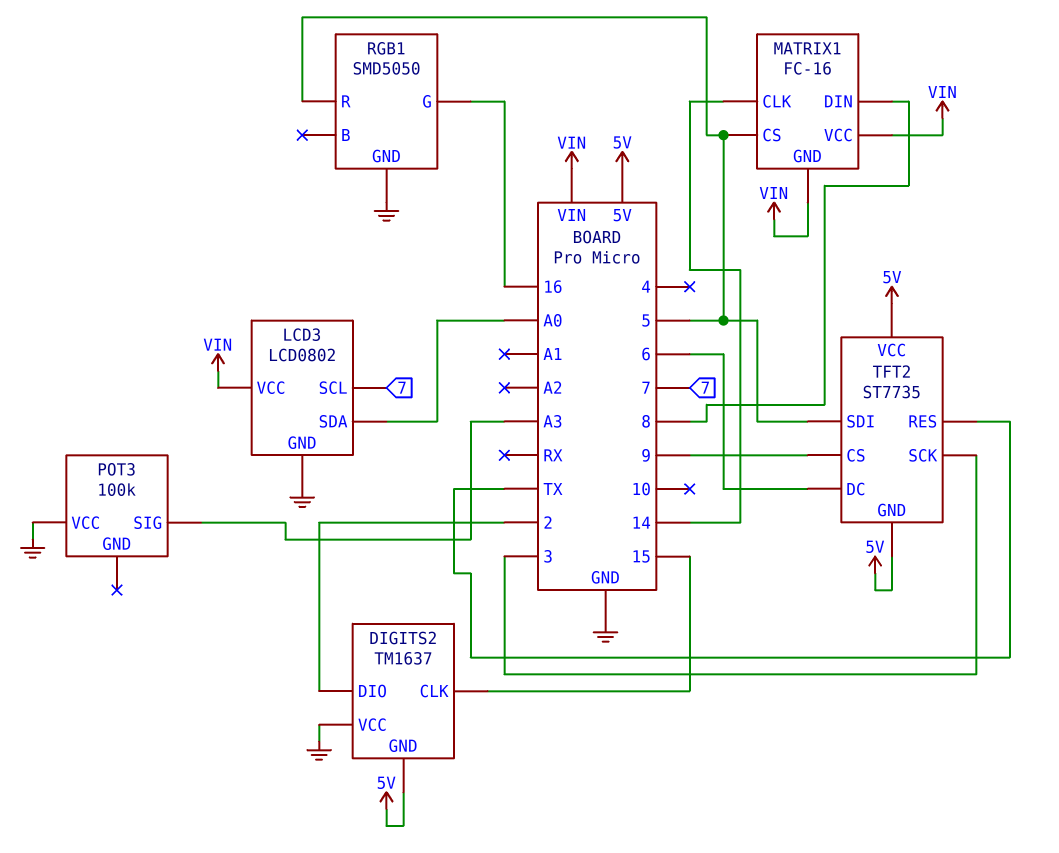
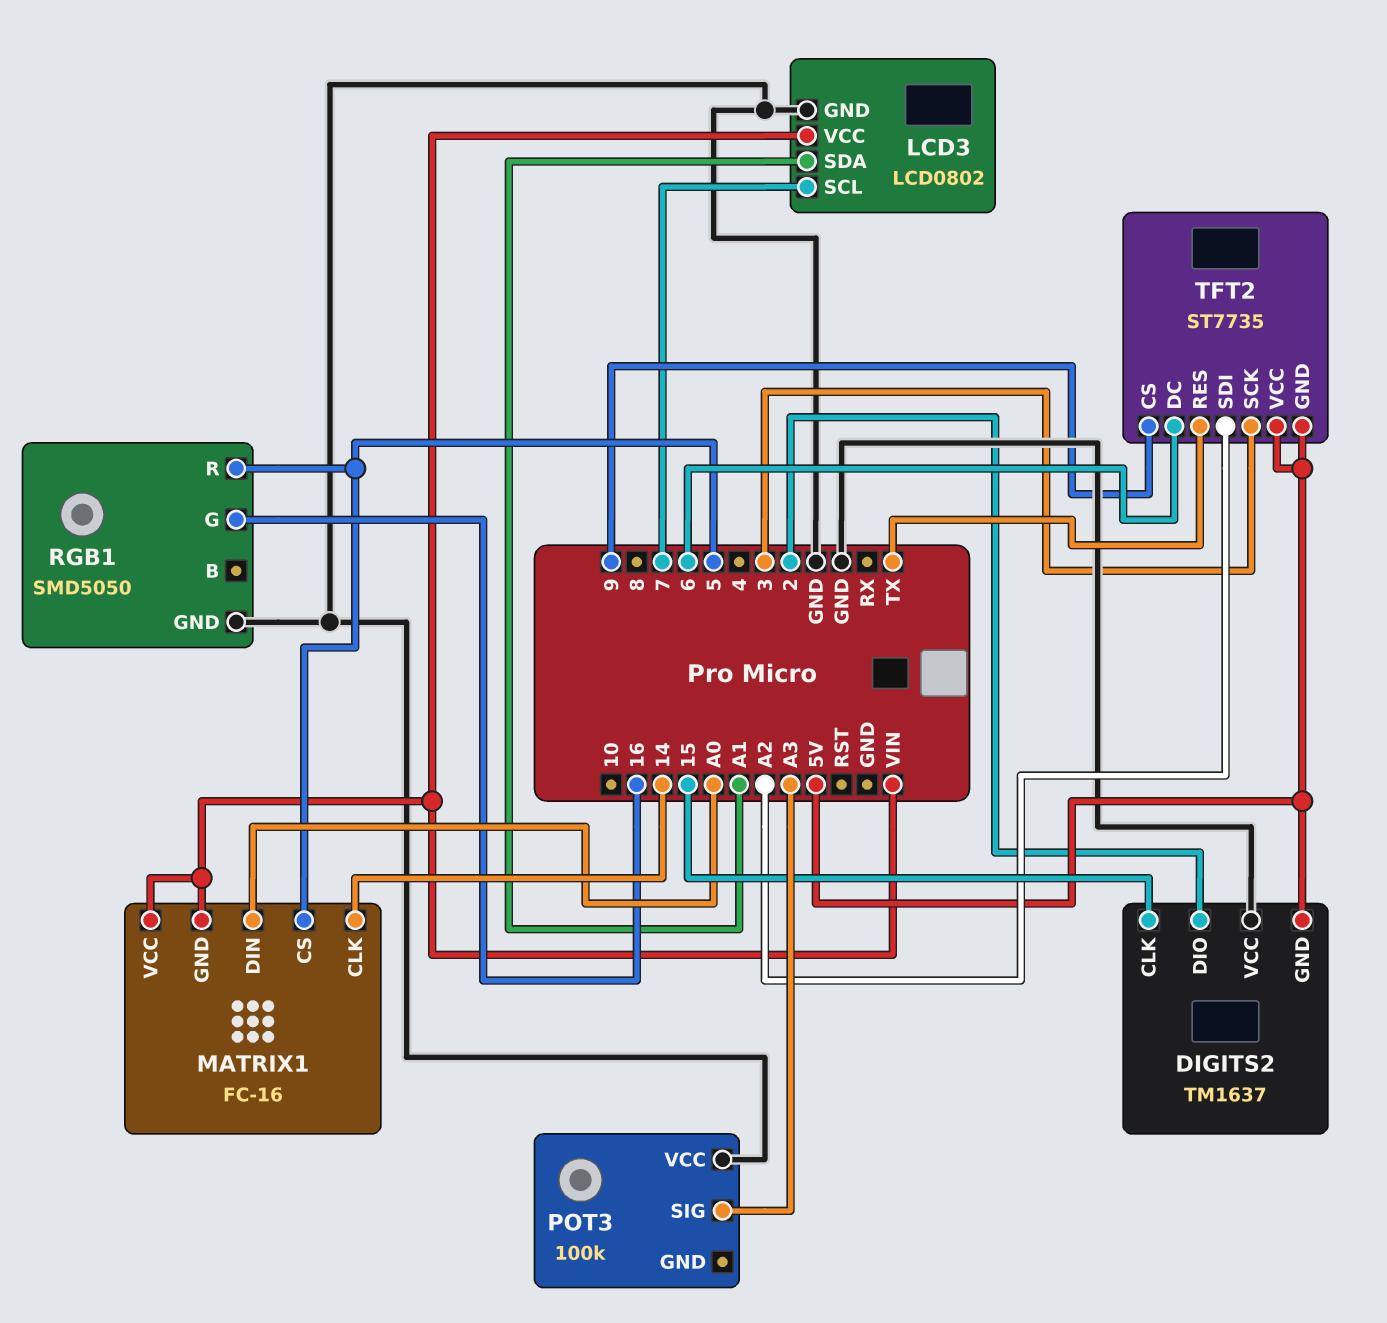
LCD3 pin SDA: A0 -> A1
MATRIX1 pin DIN: 8 -> A0
TFT2 pin SDI: 5 -> A2

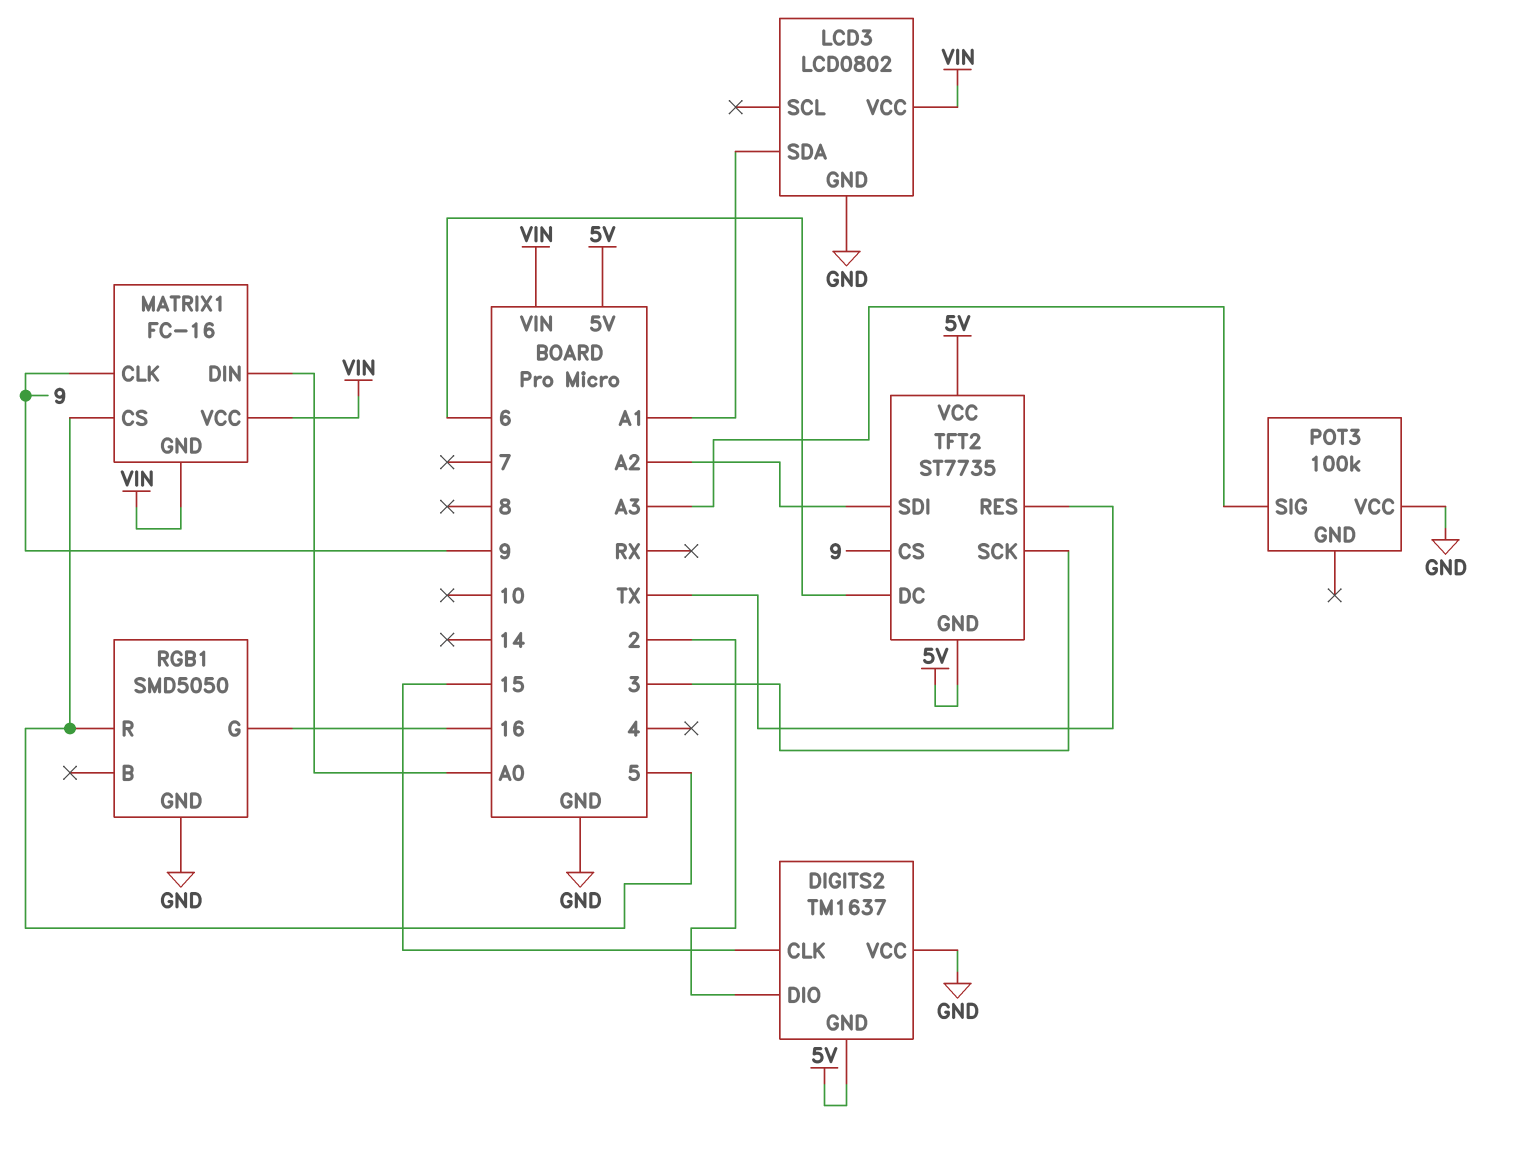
LCD3 pin SCL: 7 -> none
MATRIX1 pin CLK: 14 -> 9

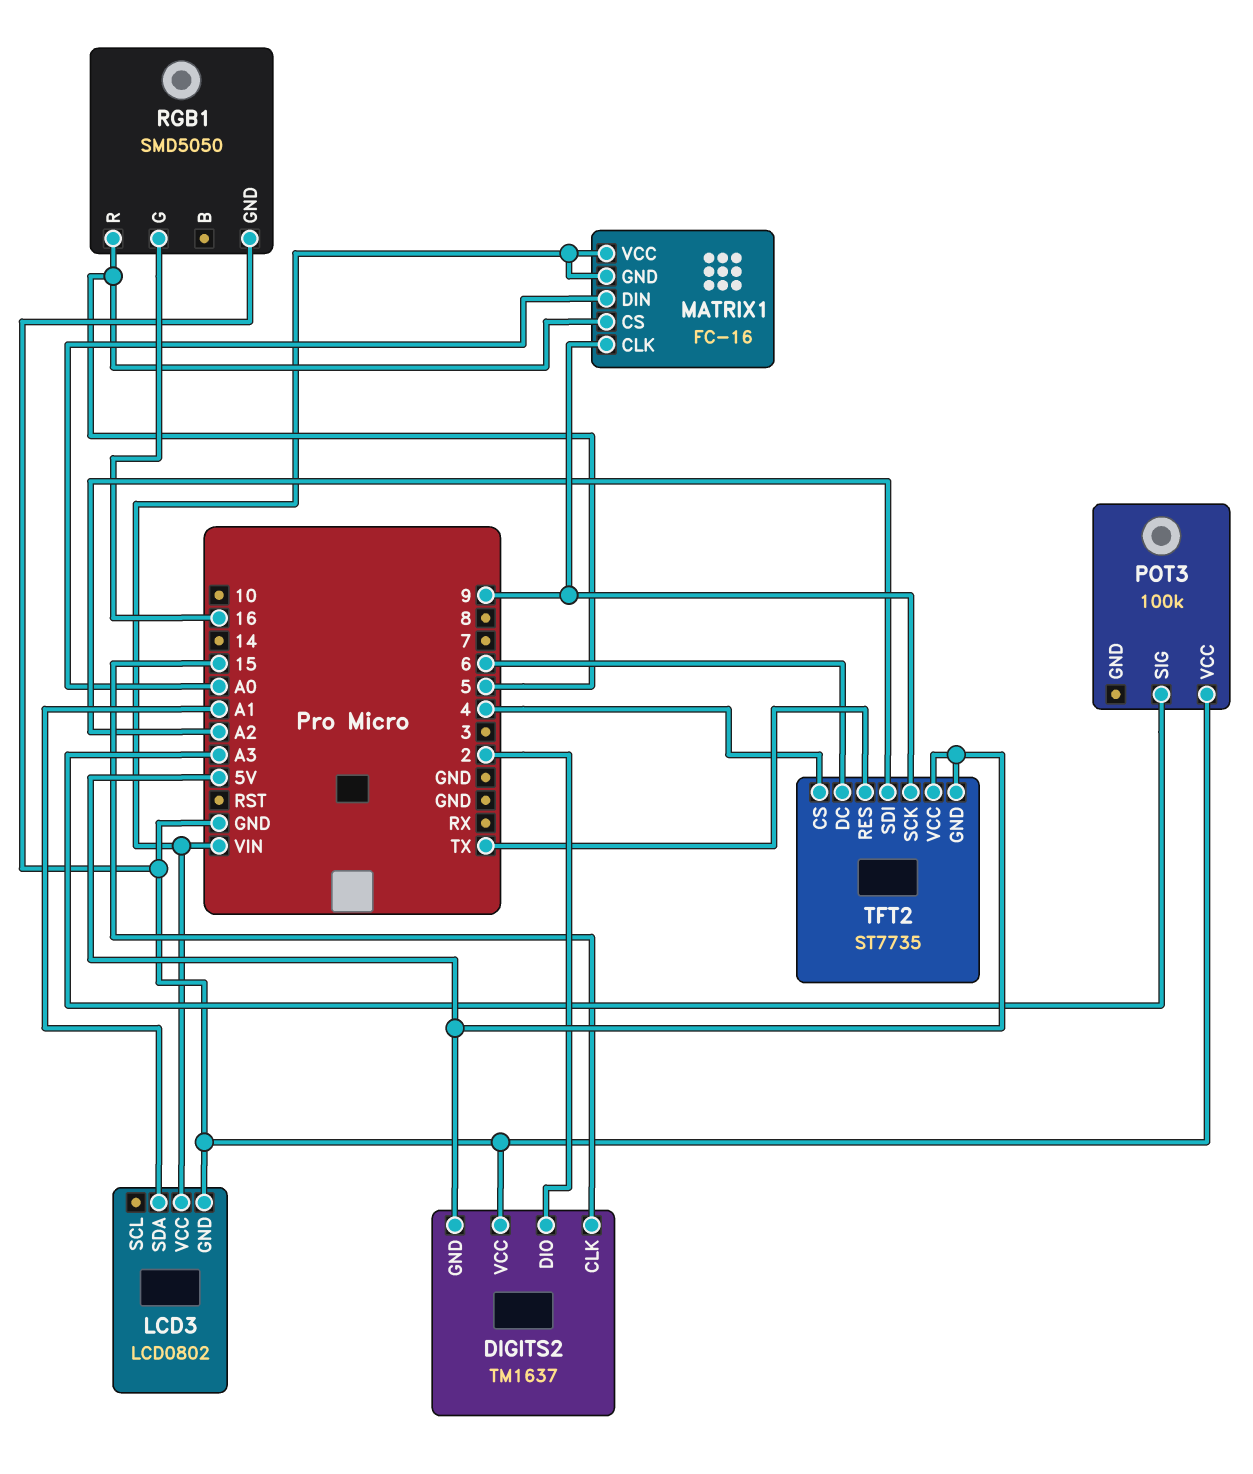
TFT2 pin CS: 9 -> 4
TFT2 pin SCK: 3 -> 9

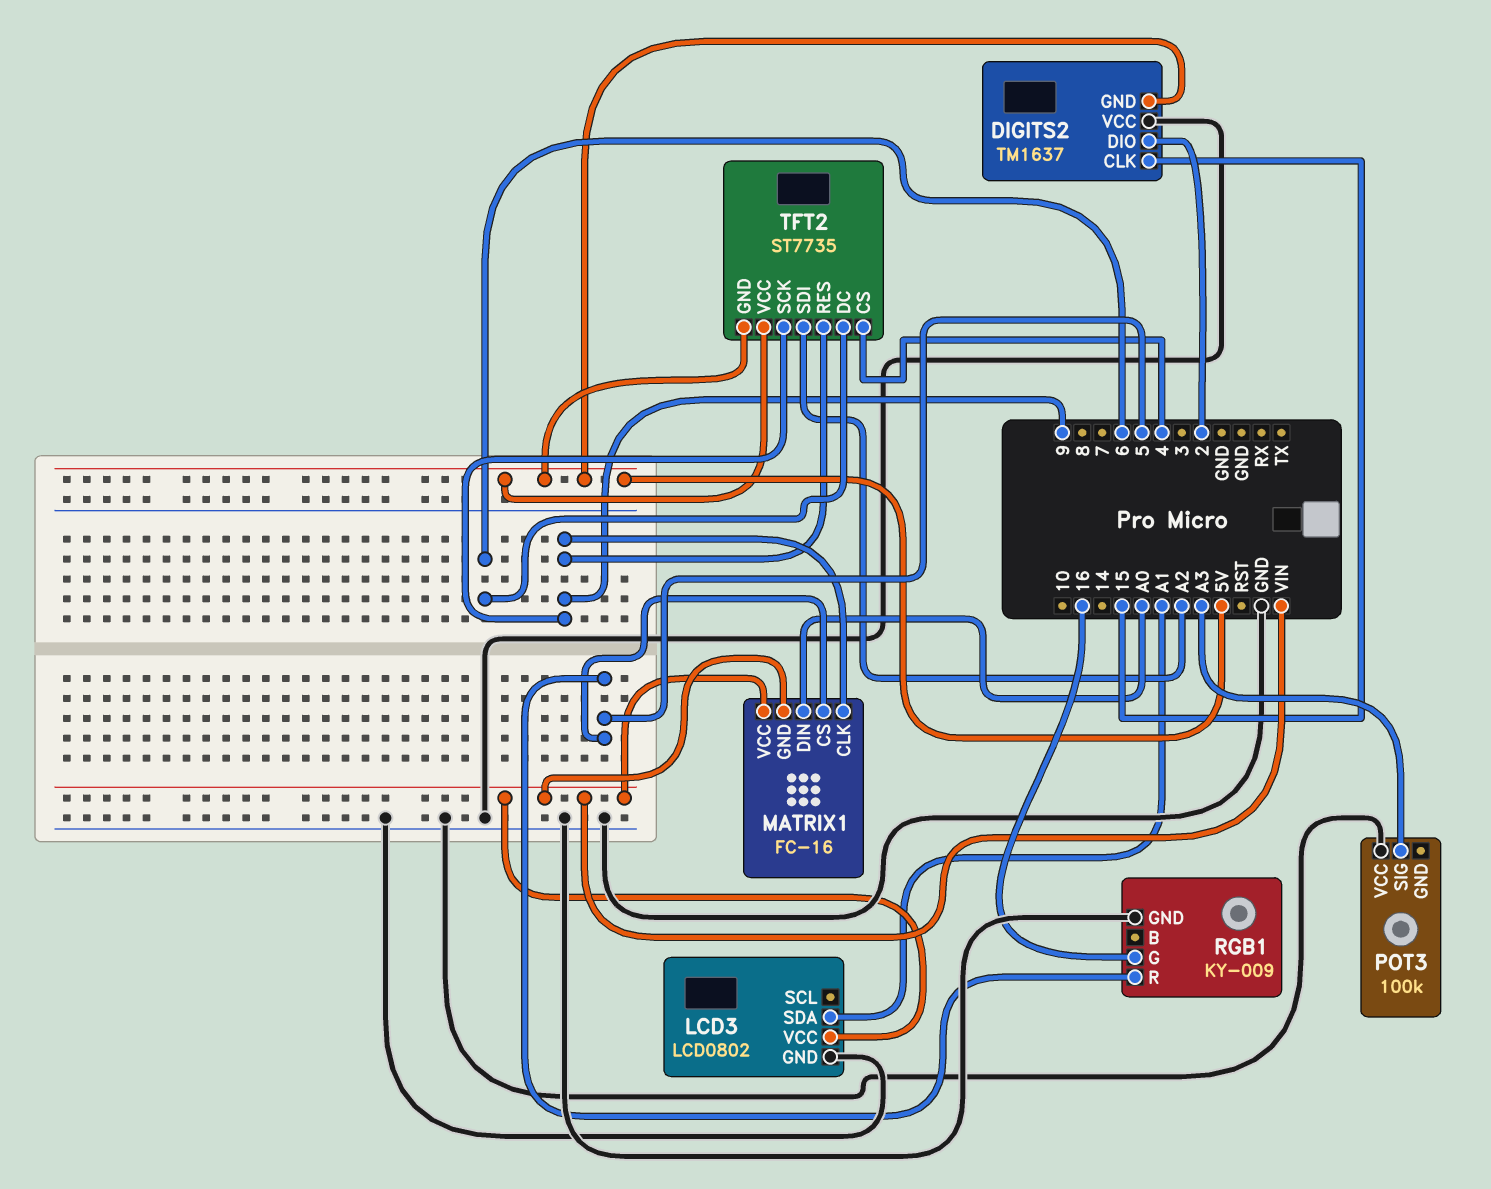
RGB1: SMD5050 -> KY-009
TFT2 pin RES: TX -> 9

